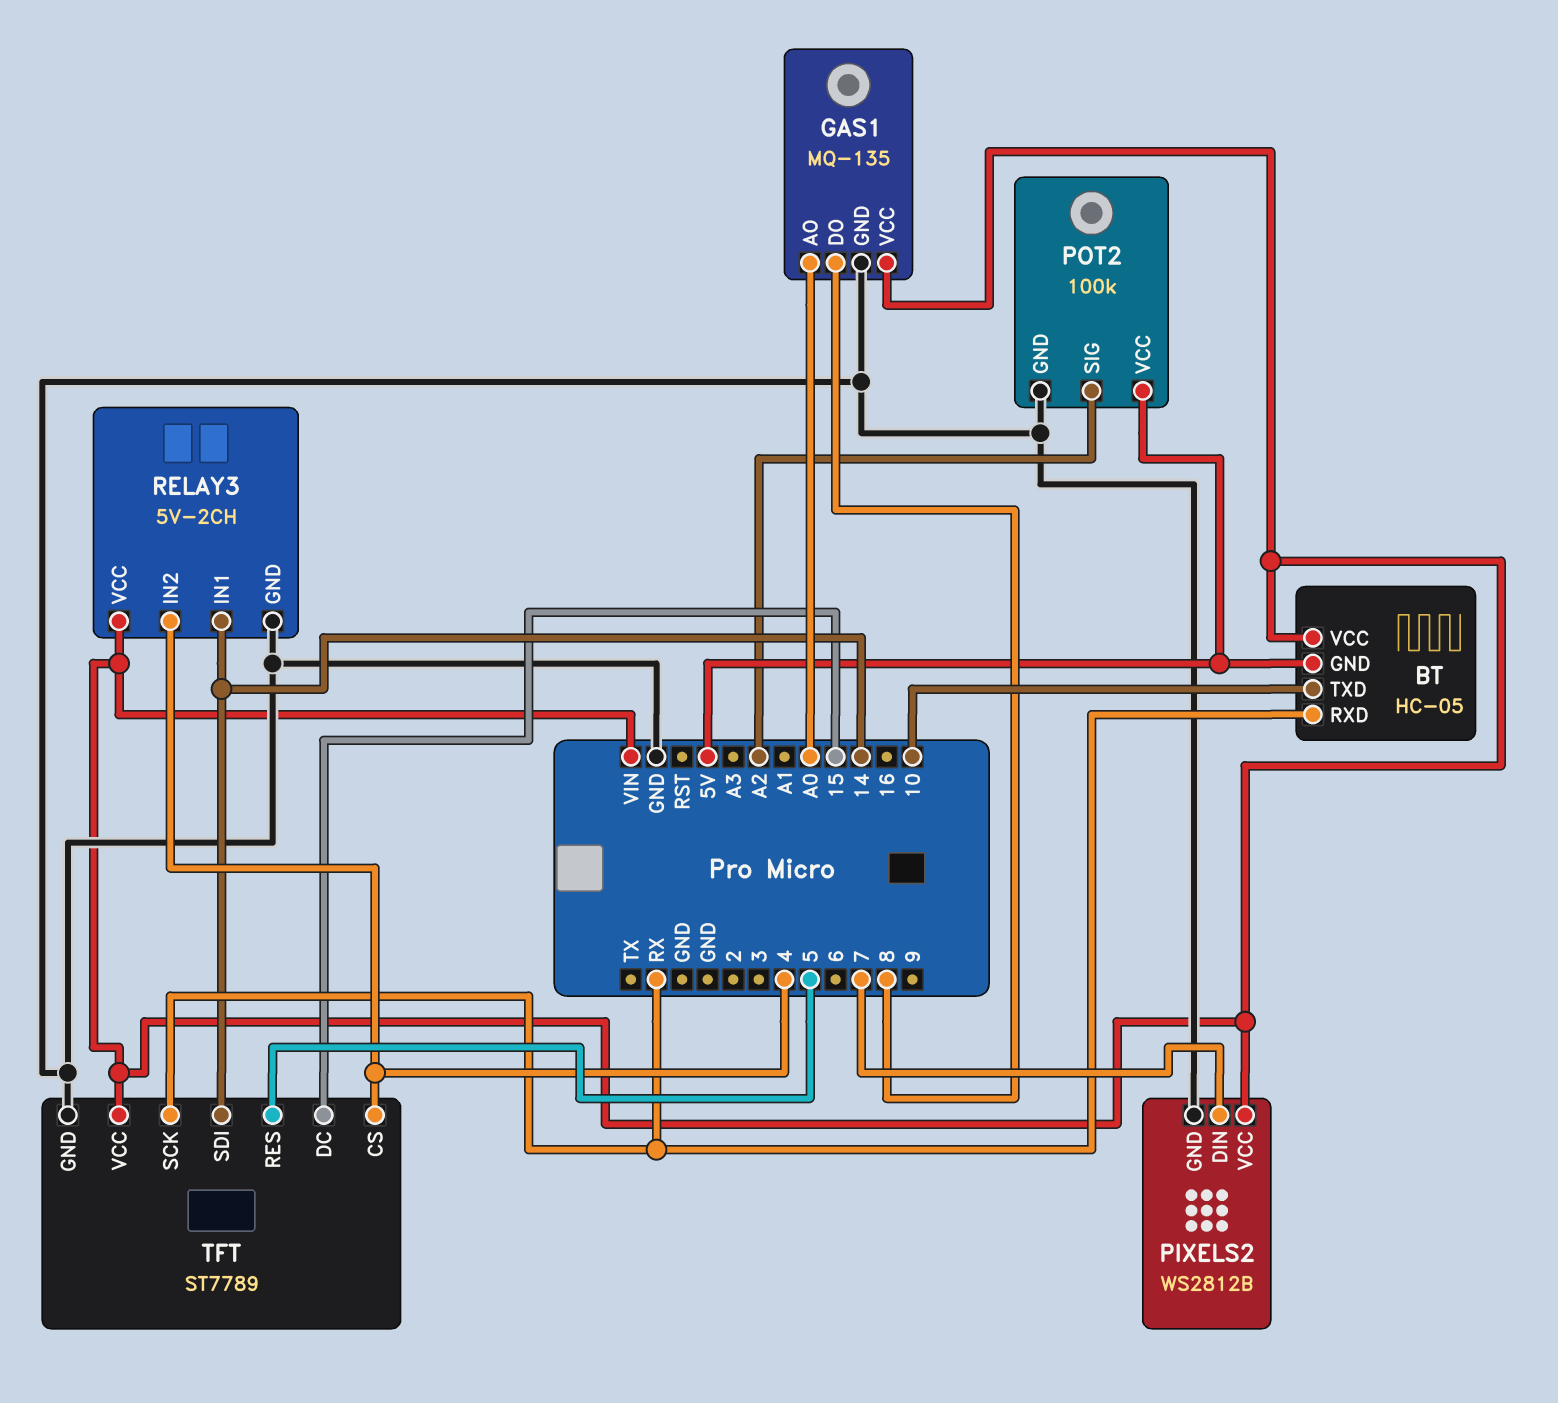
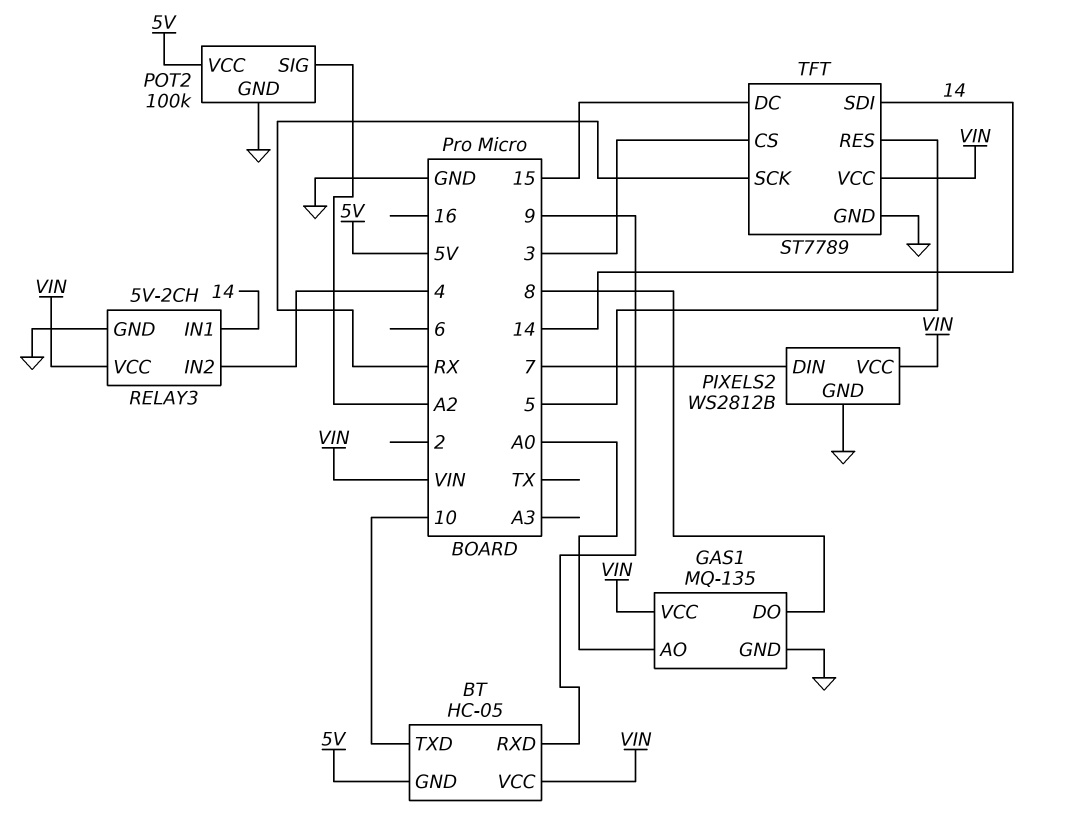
BT pin RXD: RX -> 9
TFT pin CS: 4 -> 3

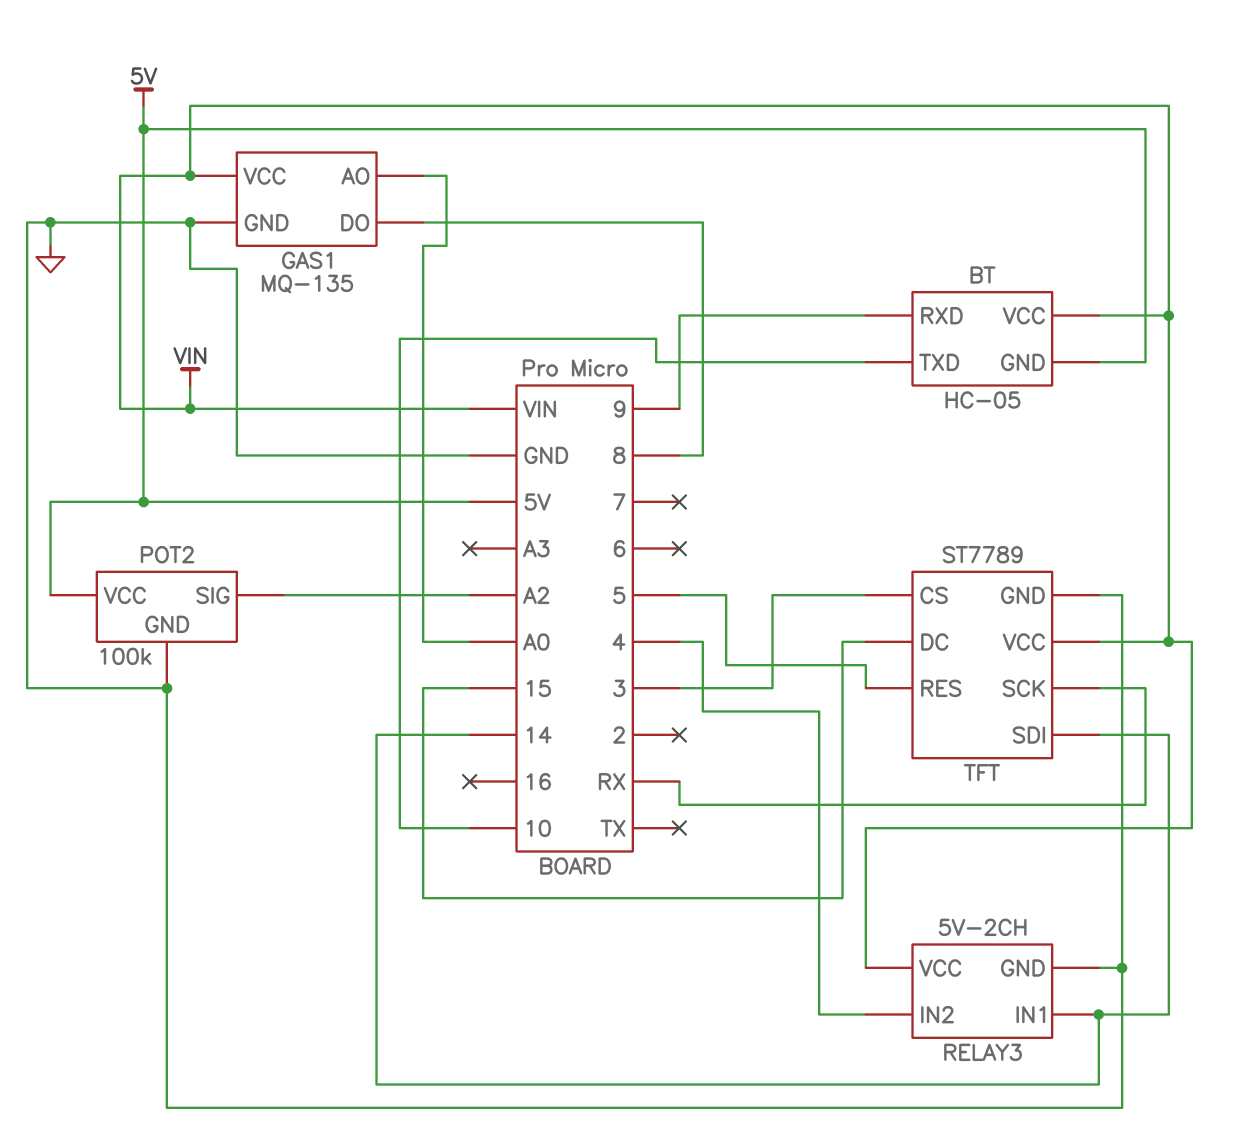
PIXELS2: WS2812B -> none
PIXELS2 pin DIN: 7 -> none
PIXELS2 pin GND: GND -> none
PIXELS2 pin VCC: VIN -> none

